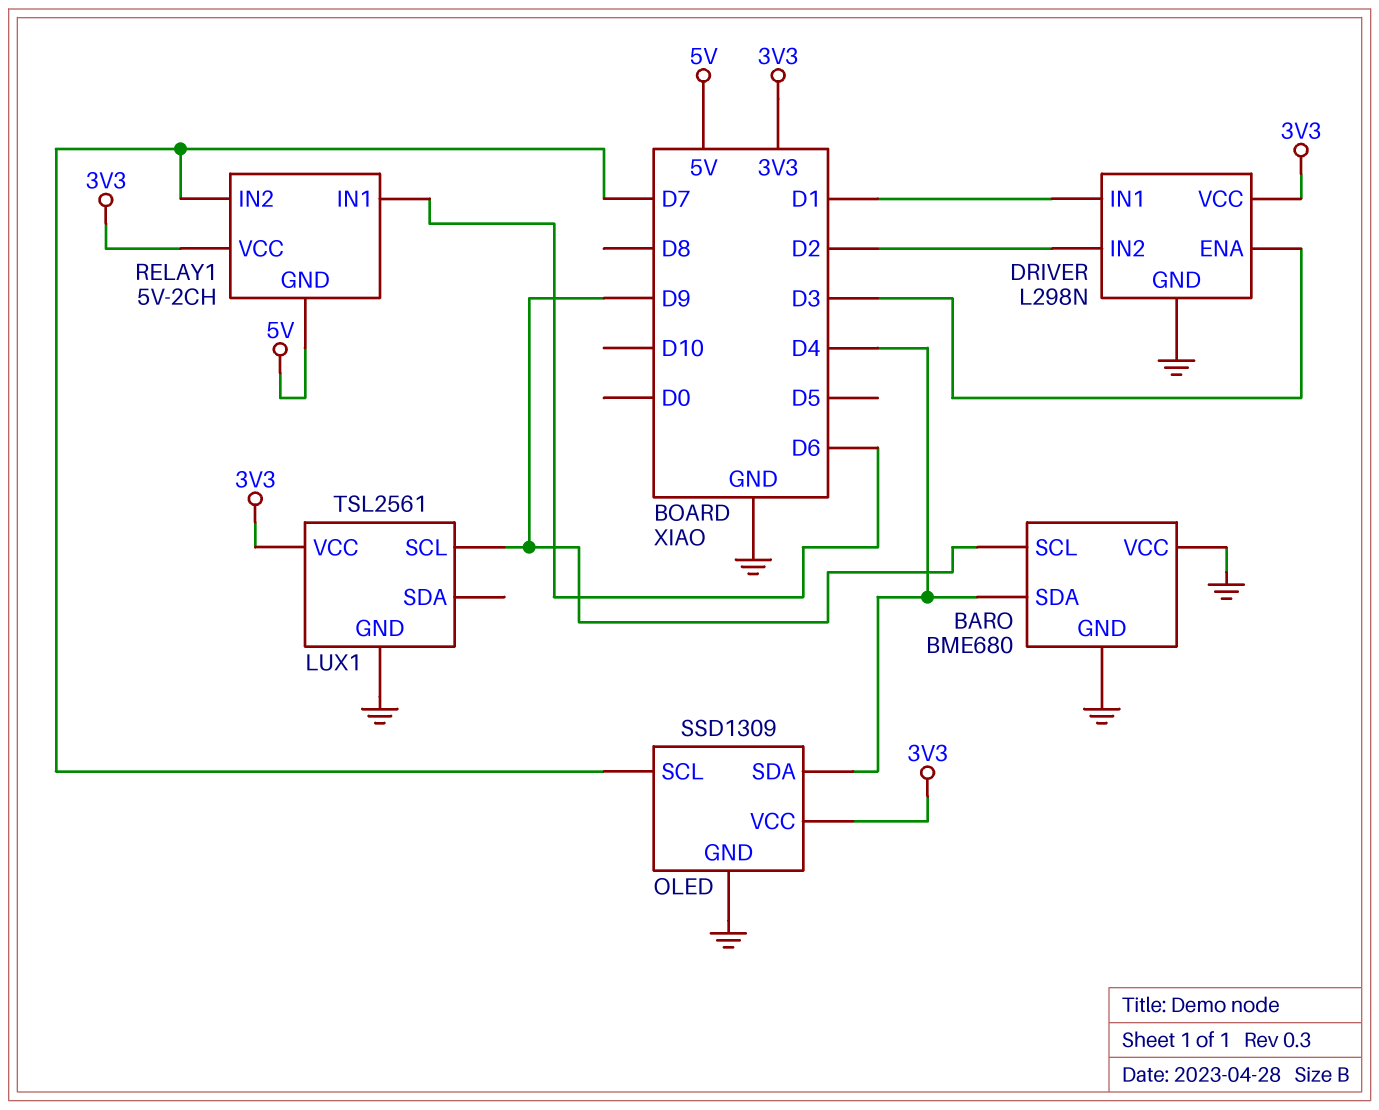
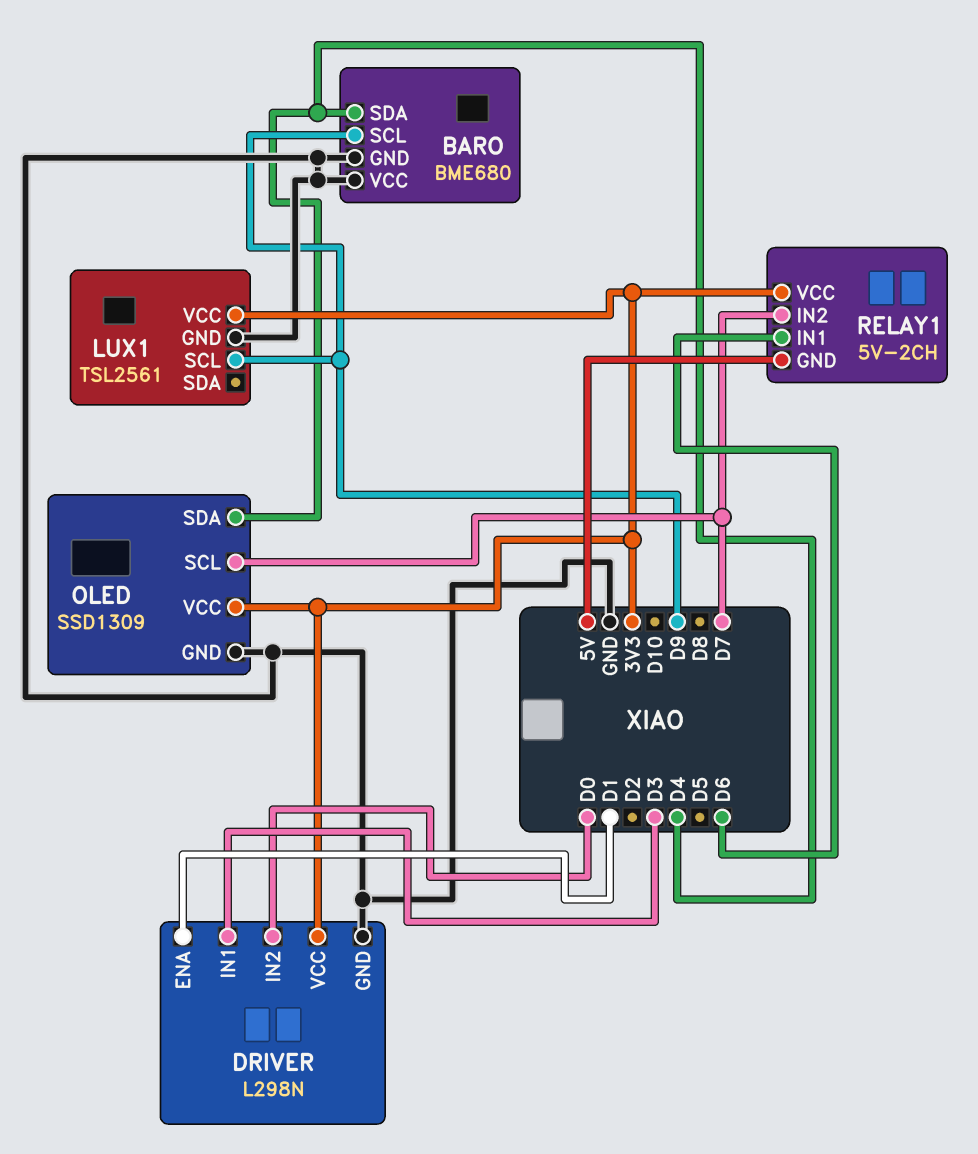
DRIVER pin ENA: D3 -> D1
DRIVER pin IN1: D1 -> D3
DRIVER pin IN2: D2 -> D0

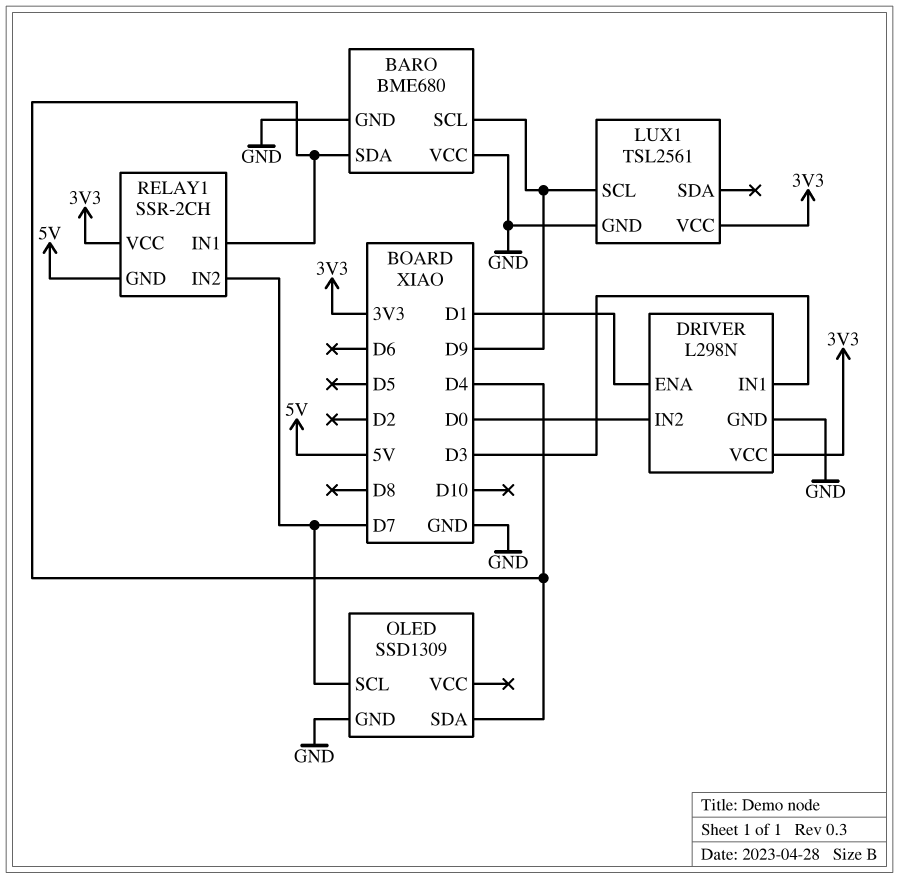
OLED pin VCC: 3V3 -> none
RELAY1: 5V-2CH -> SSR-2CH
RELAY1 pin IN1: D6 -> D4

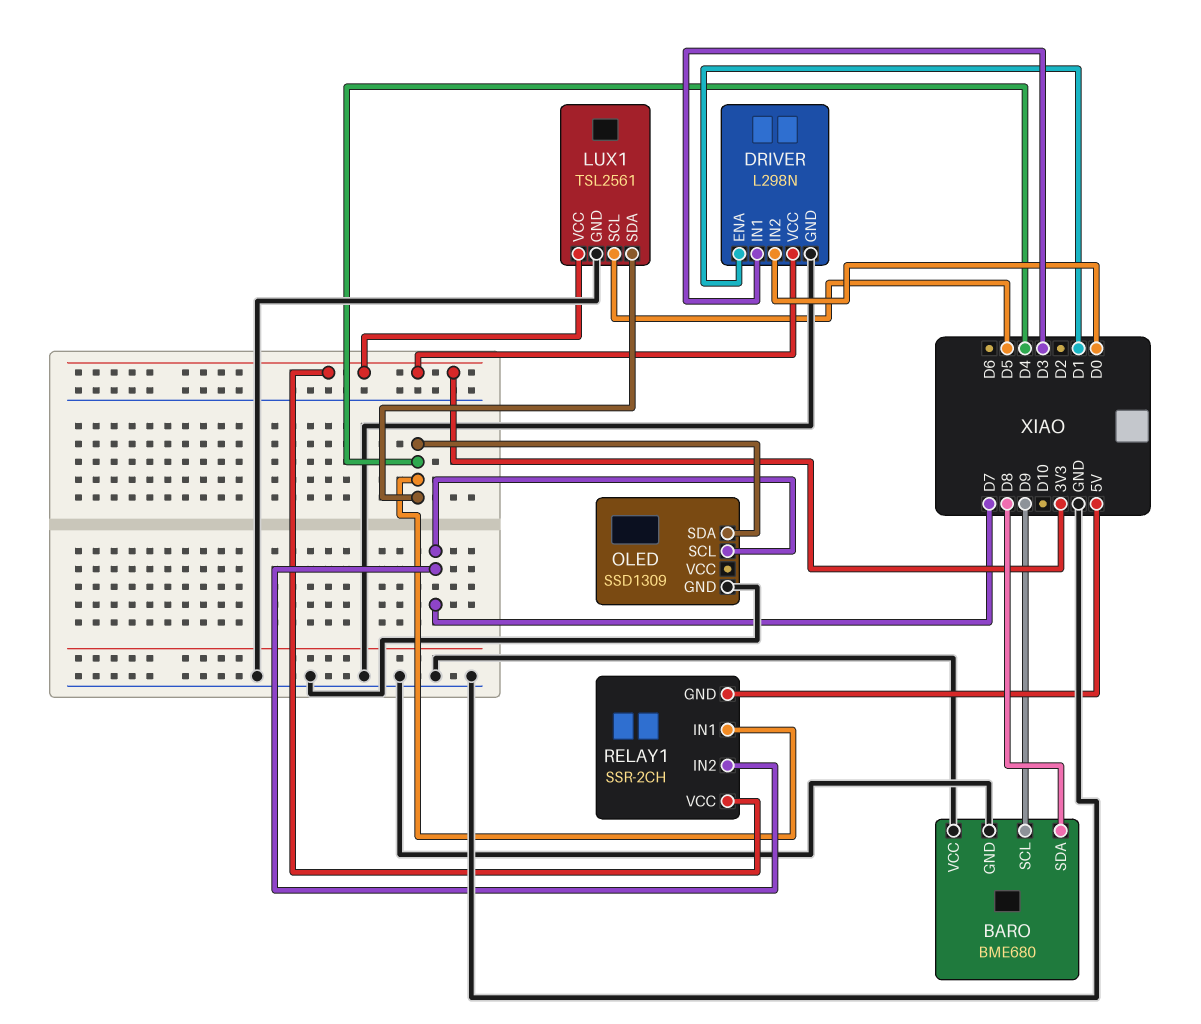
BARO pin SDA: D4 -> D8
LUX1 pin SCL: D9 -> D5
LUX1 pin SDA: none -> D4

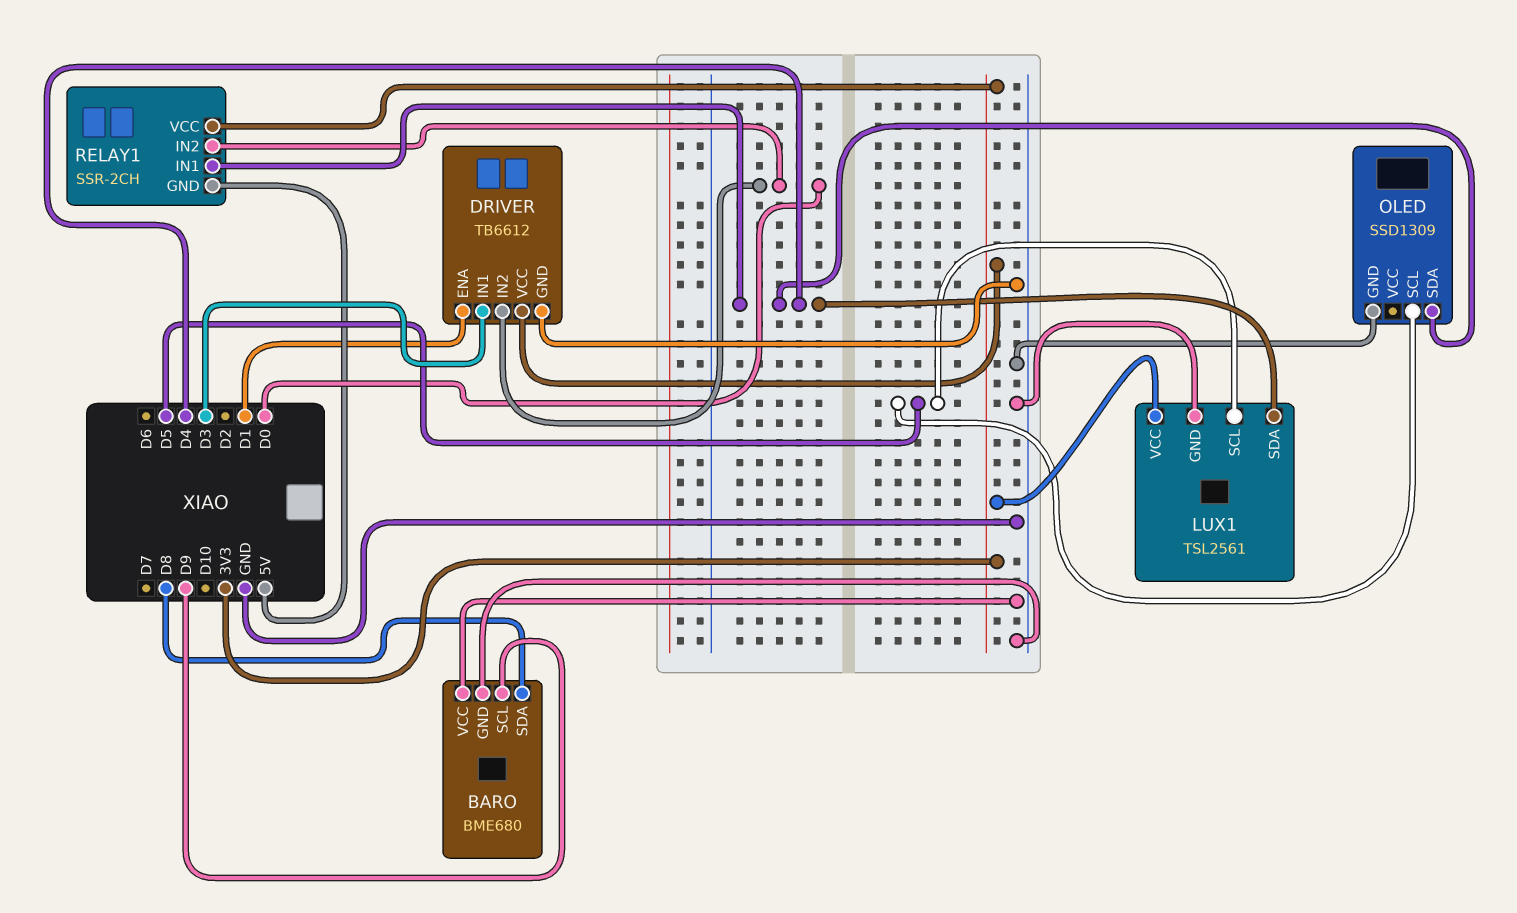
DRIVER: L298N -> TB6612
OLED pin SCL: D7 -> D5
RELAY1 pin IN2: D7 -> D0

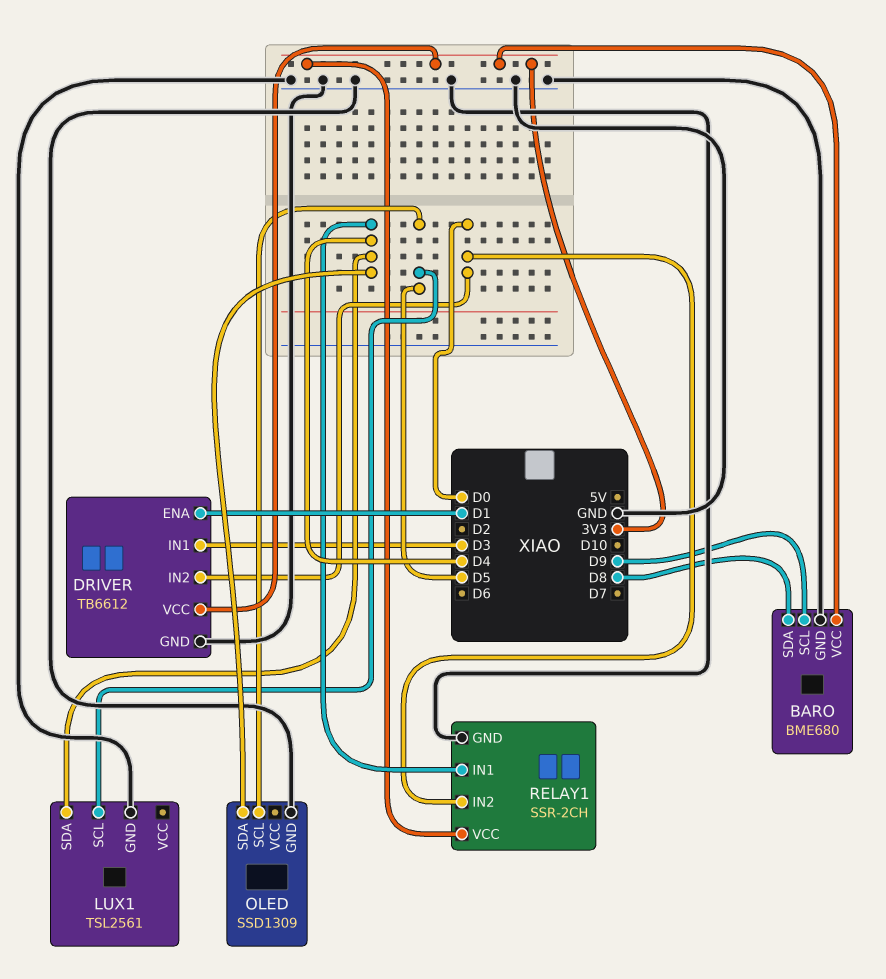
BARO pin VCC: GND -> 3V3
LUX1 pin VCC: 3V3 -> none
RELAY1 pin GND: 5V -> GND

